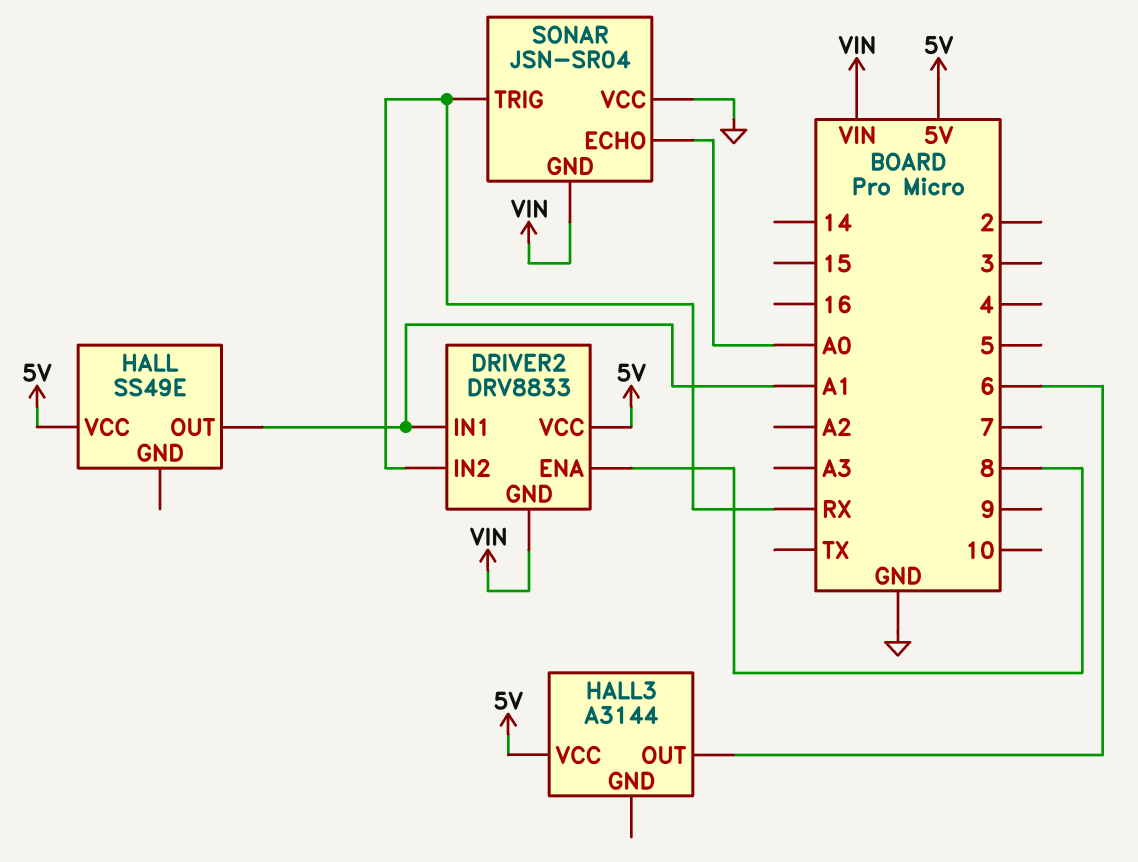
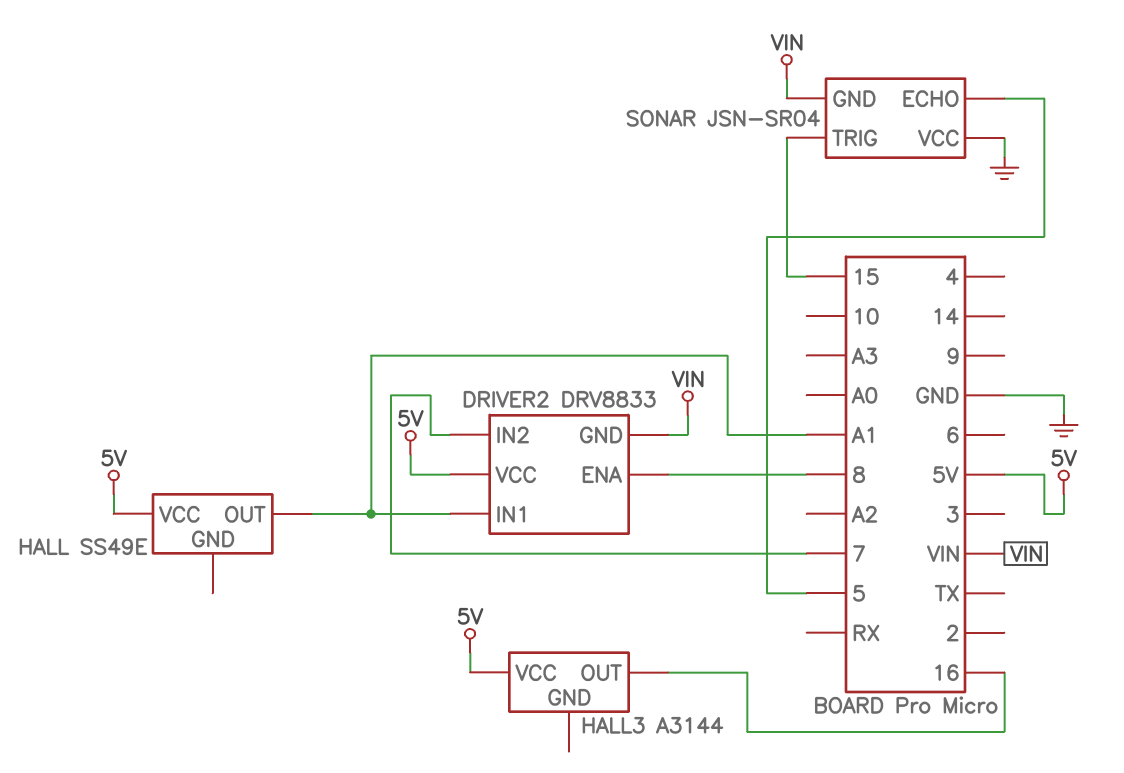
DRIVER2 pin IN2: RX -> 7
HALL3 pin OUT: 6 -> 16
SONAR pin ECHO: A0 -> 5
SONAR pin TRIG: RX -> 15

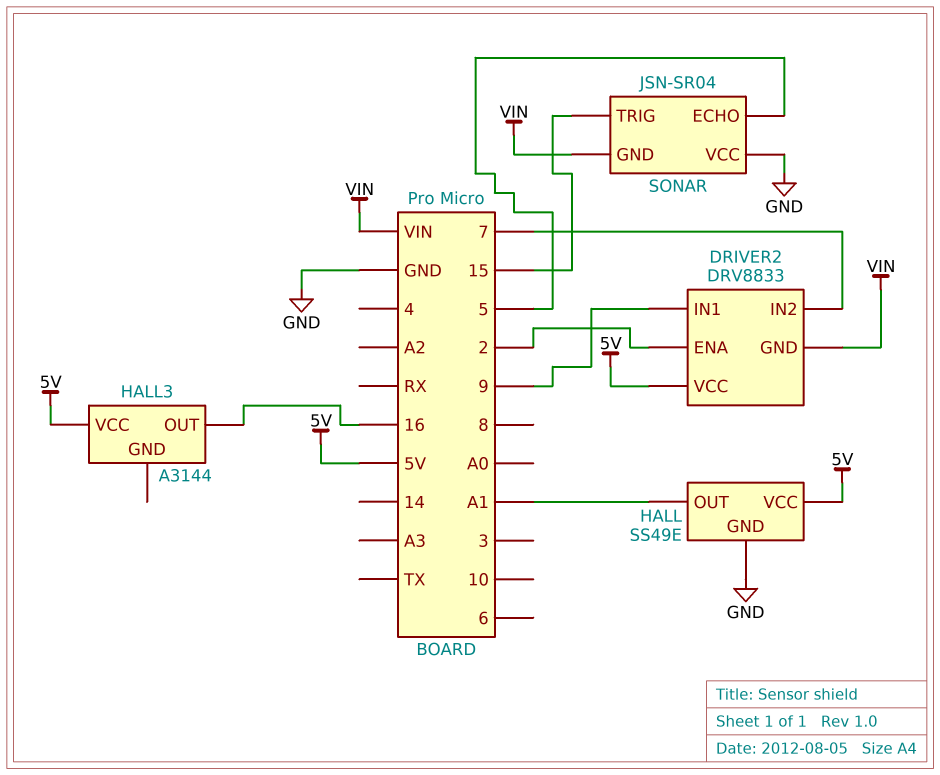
DRIVER2 pin ENA: 8 -> 2
DRIVER2 pin IN1: A1 -> 9
HALL pin GND: none -> GND

